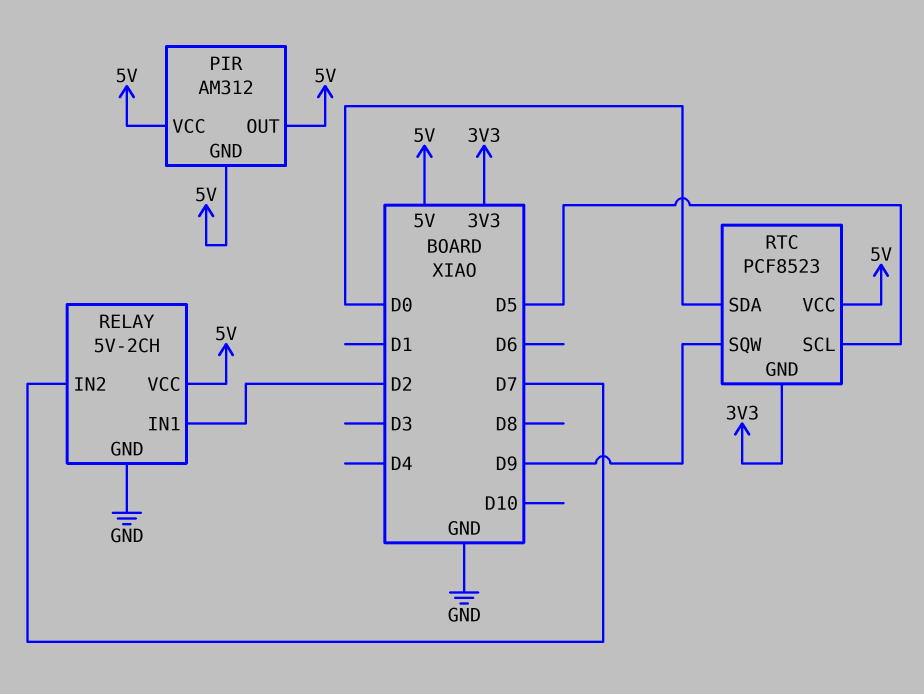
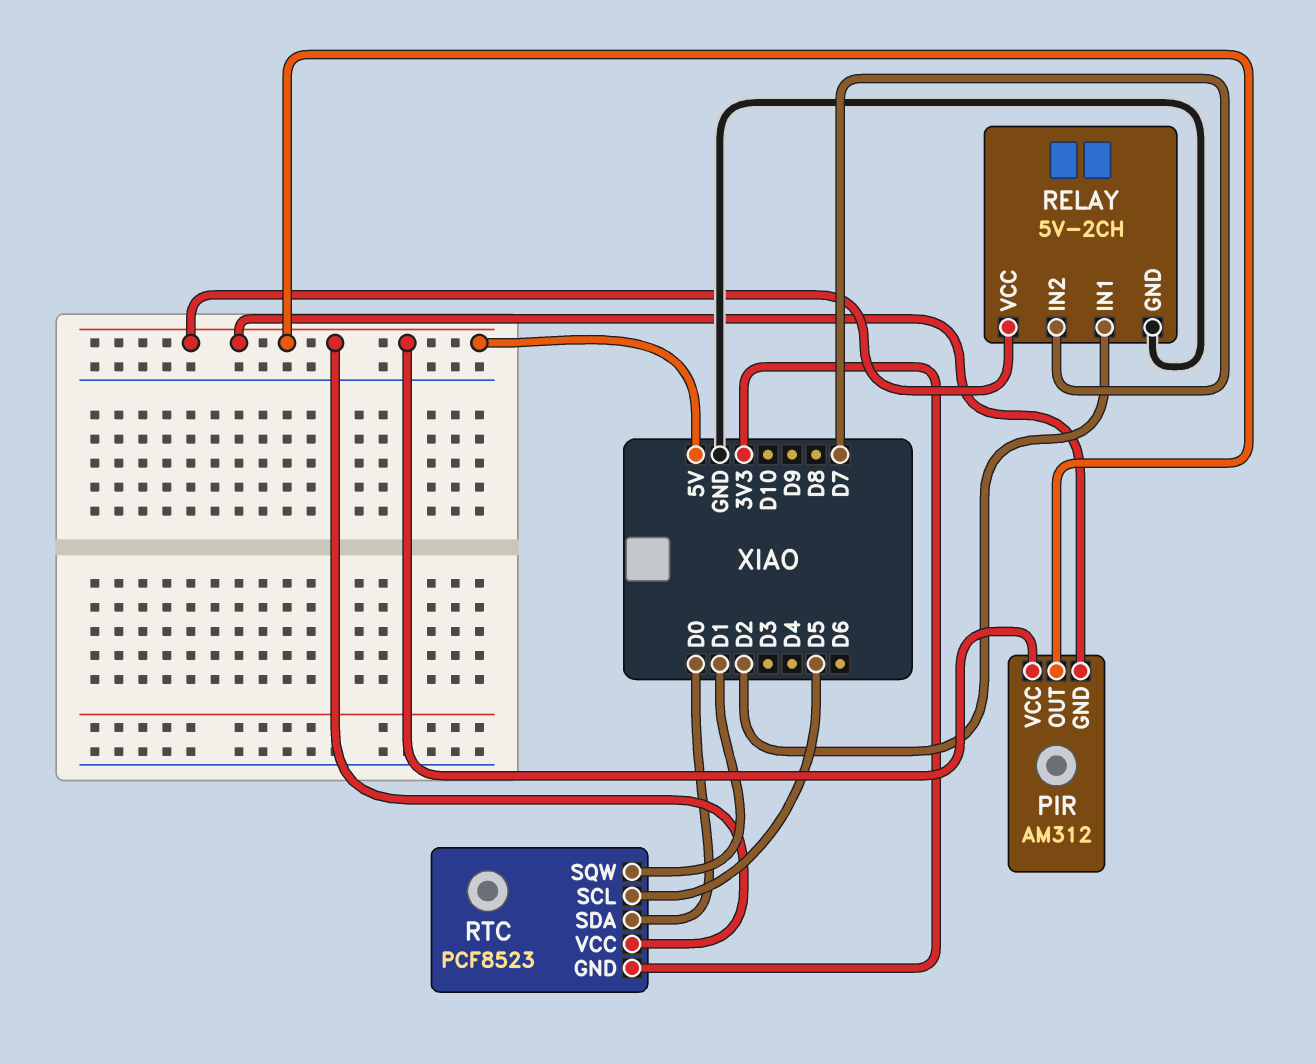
RTC pin SQW: D9 -> D1

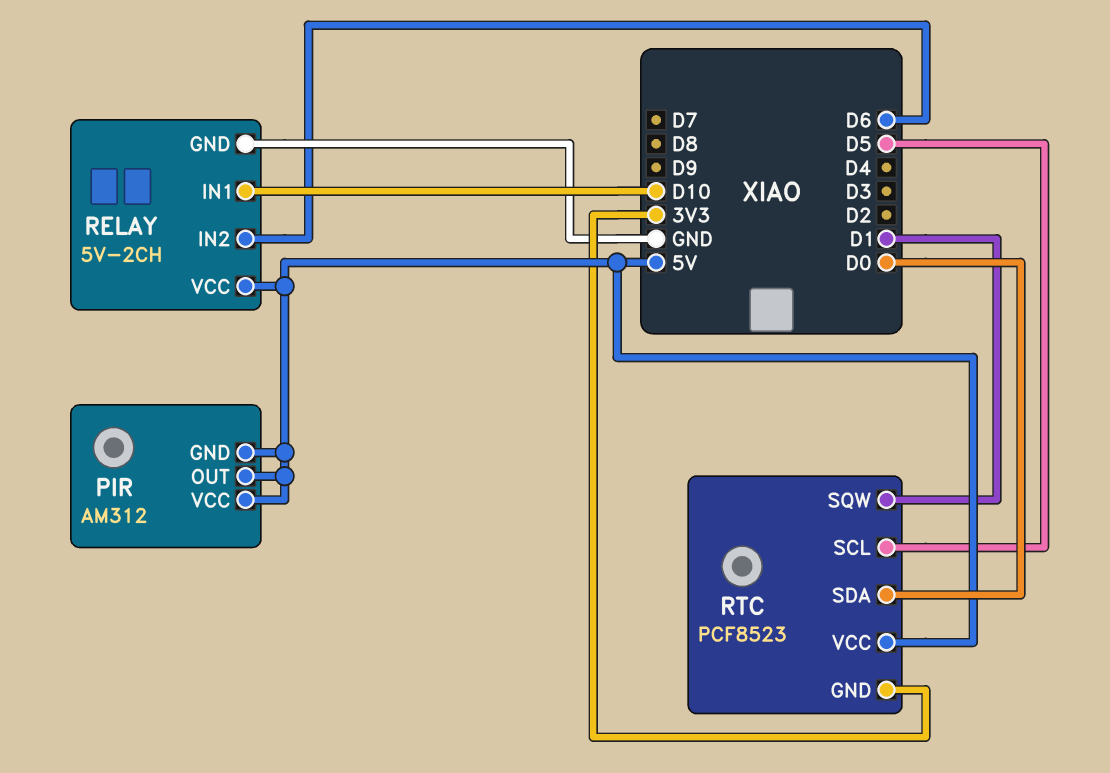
RELAY pin IN1: D2 -> D10
RELAY pin IN2: D7 -> D6

